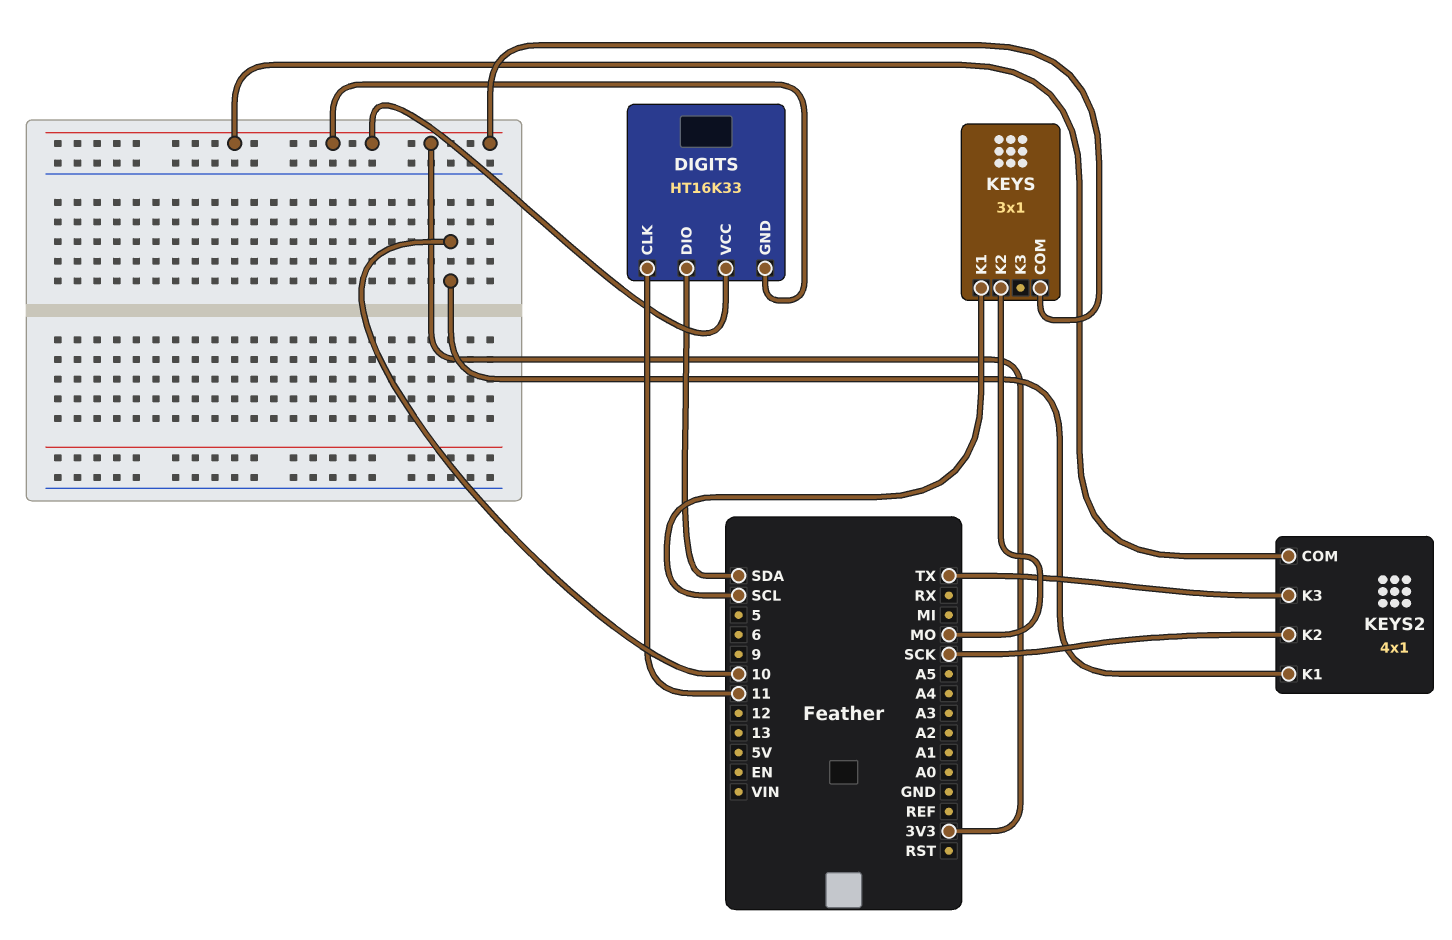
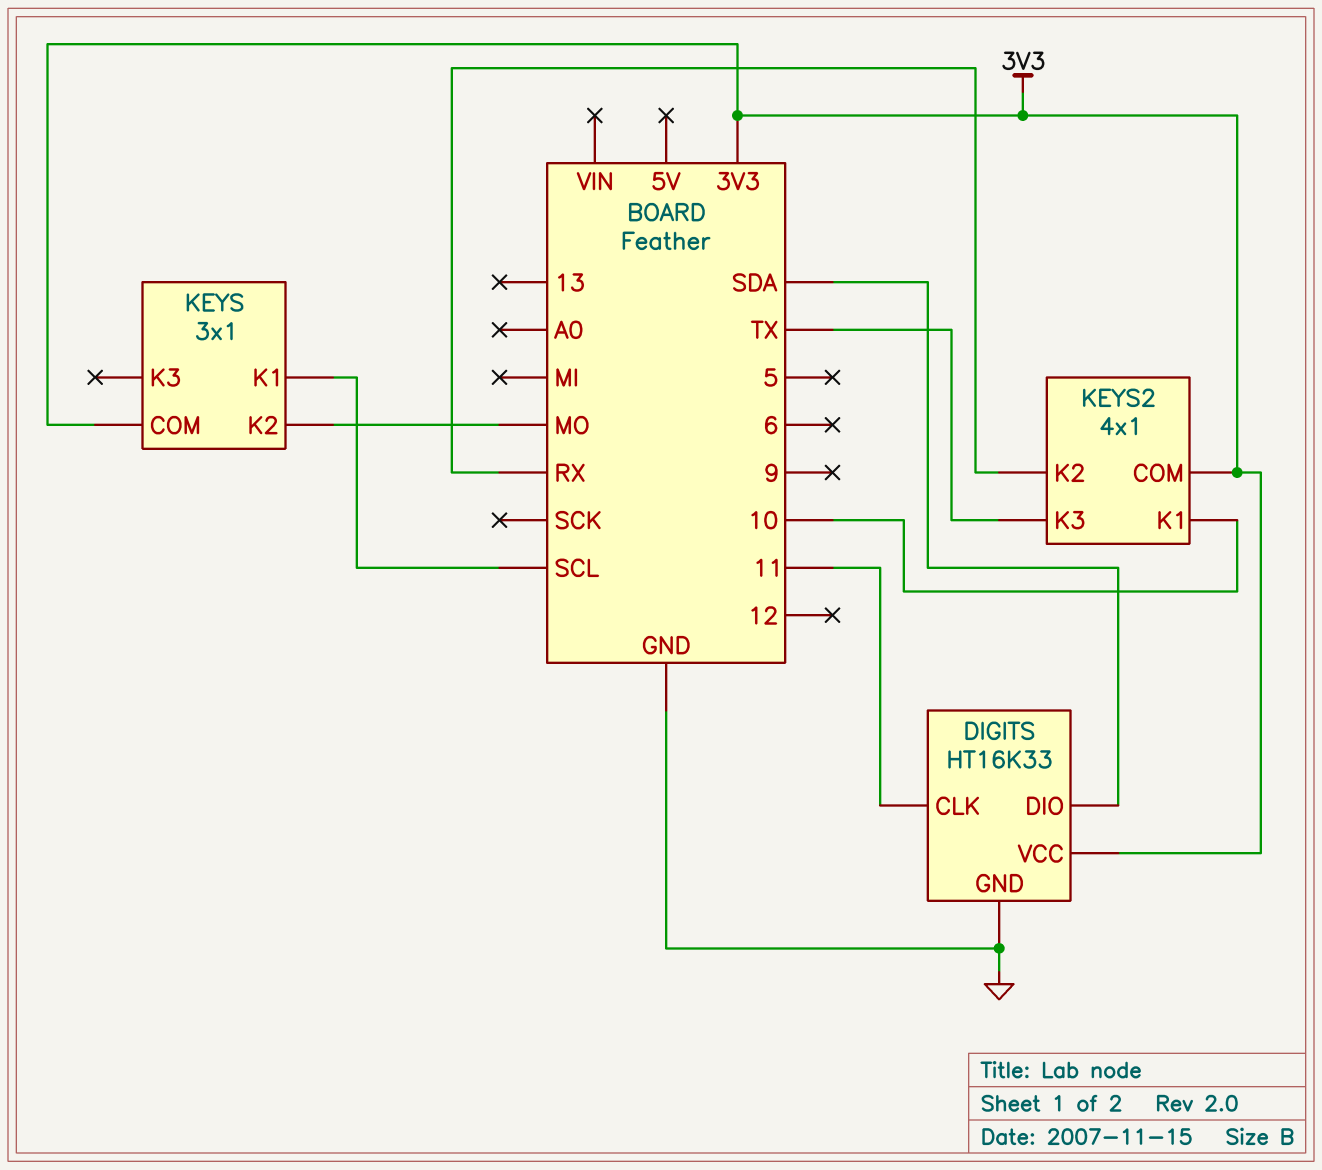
DIGITS pin GND: 3V3 -> GND
KEYS2 pin K2: SCK -> RX

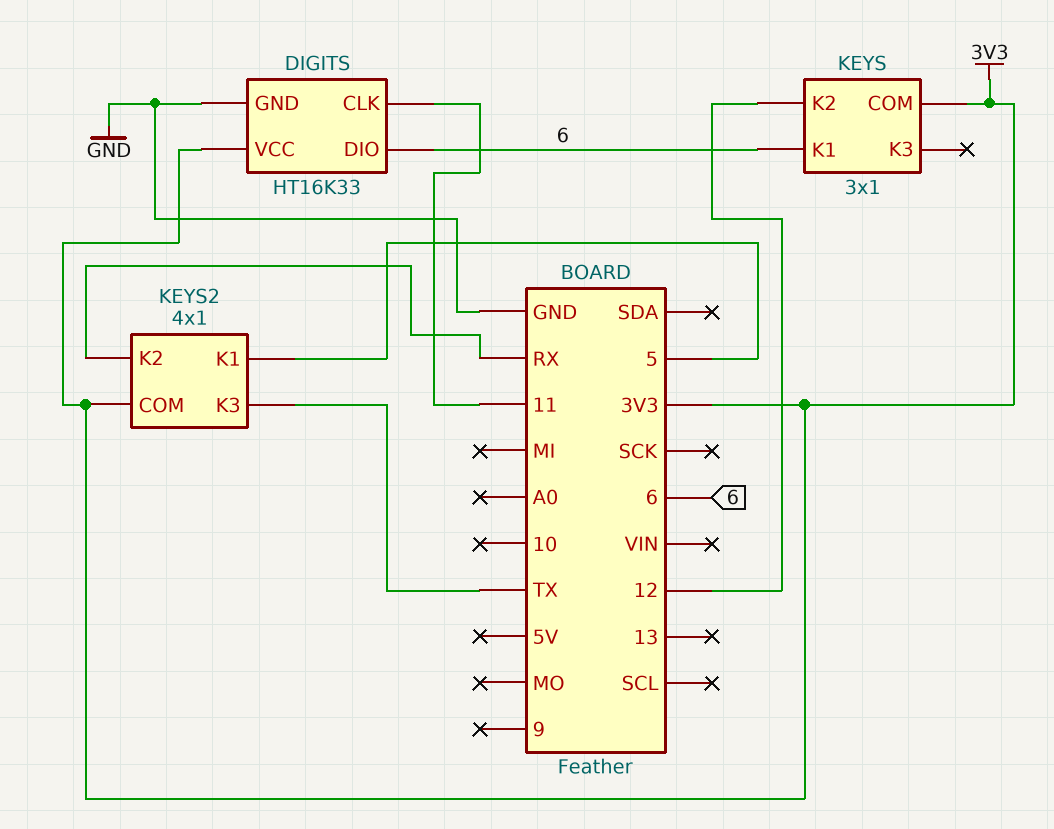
DIGITS pin DIO: SDA -> 6
KEYS pin K1: SCL -> 6
KEYS pin K2: MO -> 12
KEYS2 pin K1: 10 -> 5

